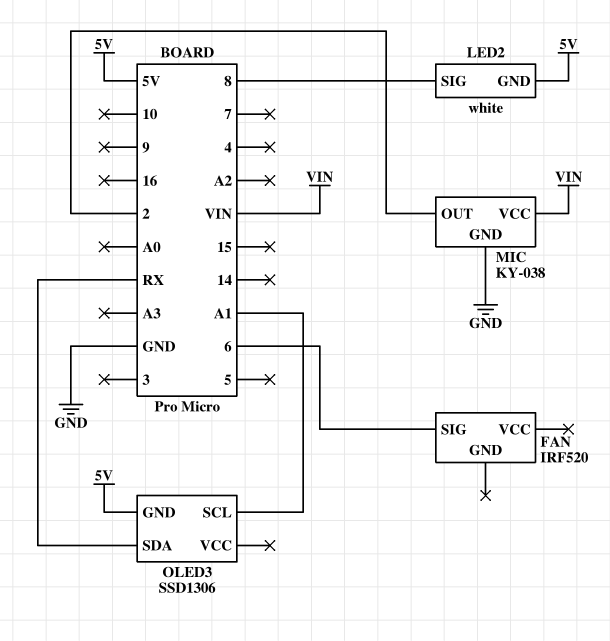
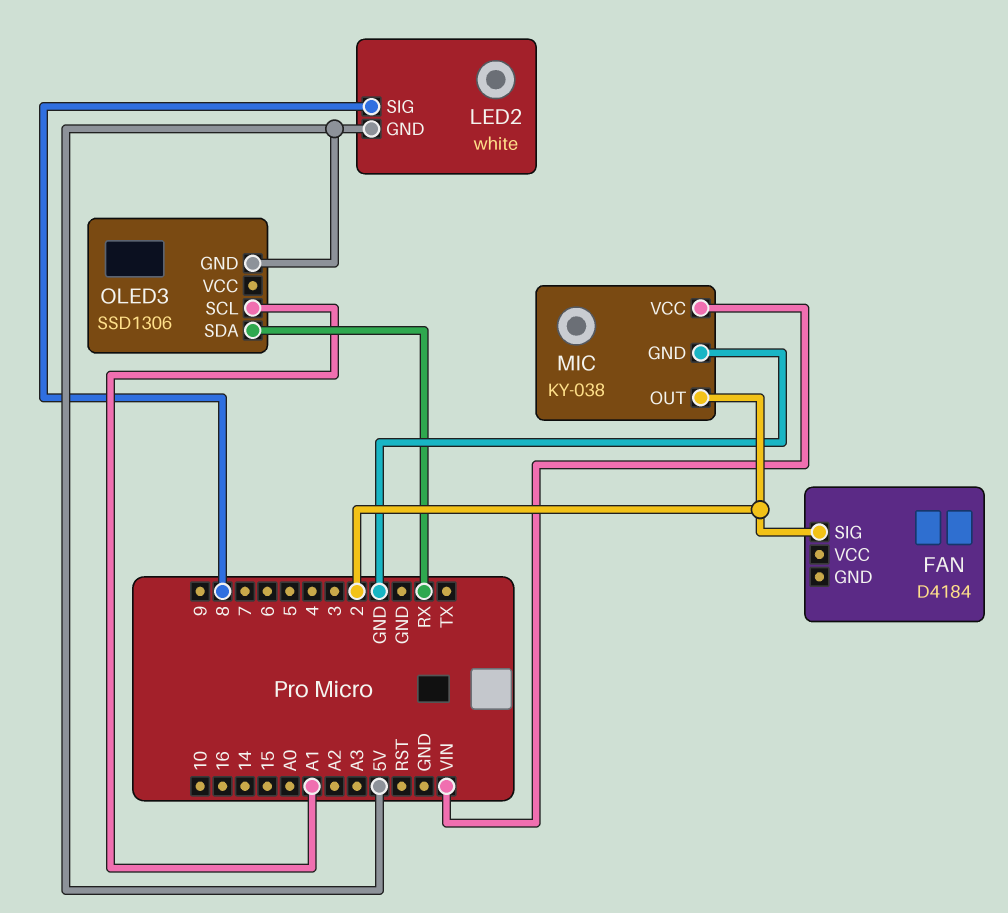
FAN: IRF520 -> D4184
FAN pin SIG: 6 -> 2

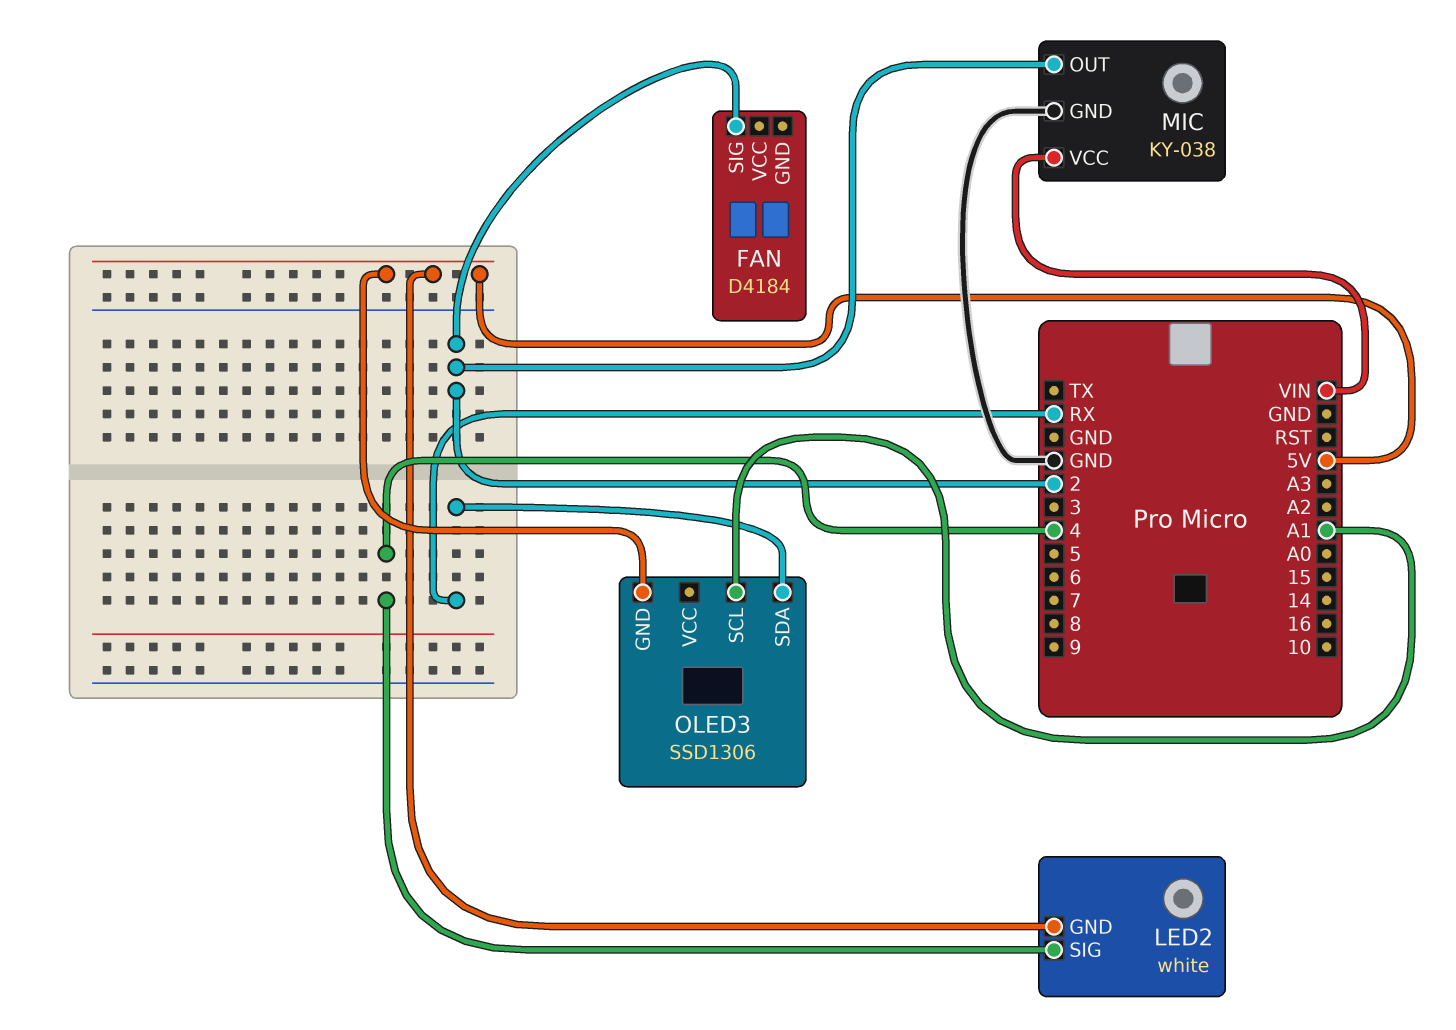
LED2 pin SIG: 8 -> 4

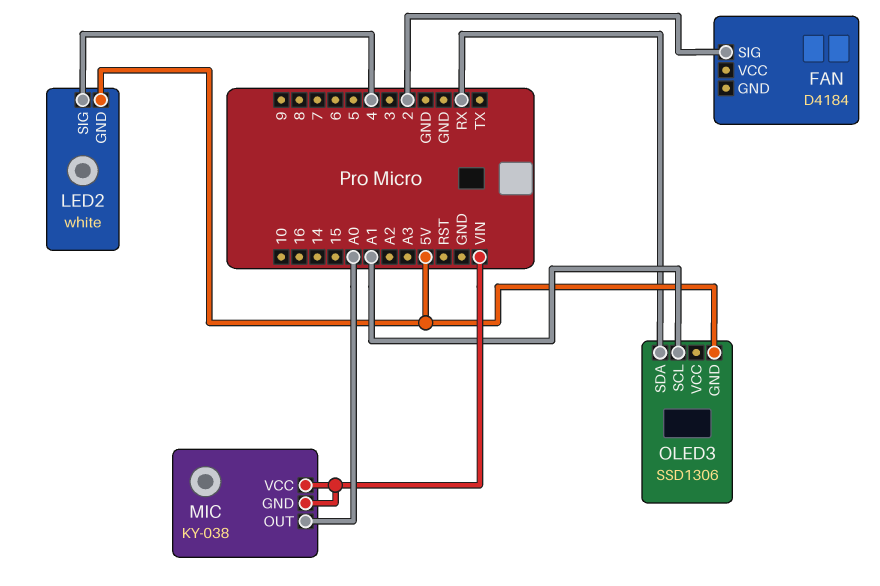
MIC pin GND: GND -> VIN
MIC pin OUT: 2 -> A0

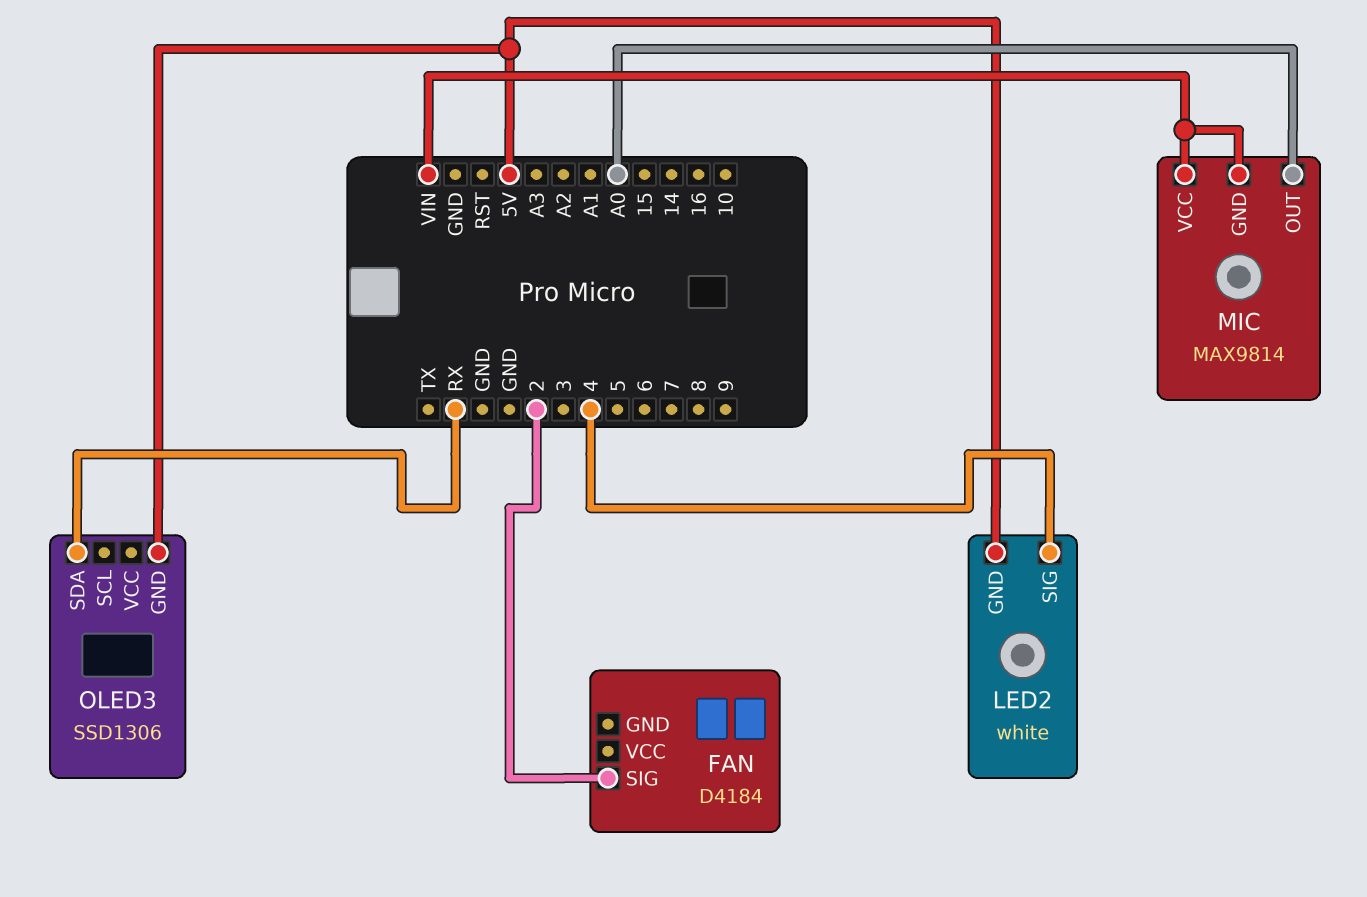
MIC: KY-038 -> MAX9814
OLED3 pin SCL: A1 -> none

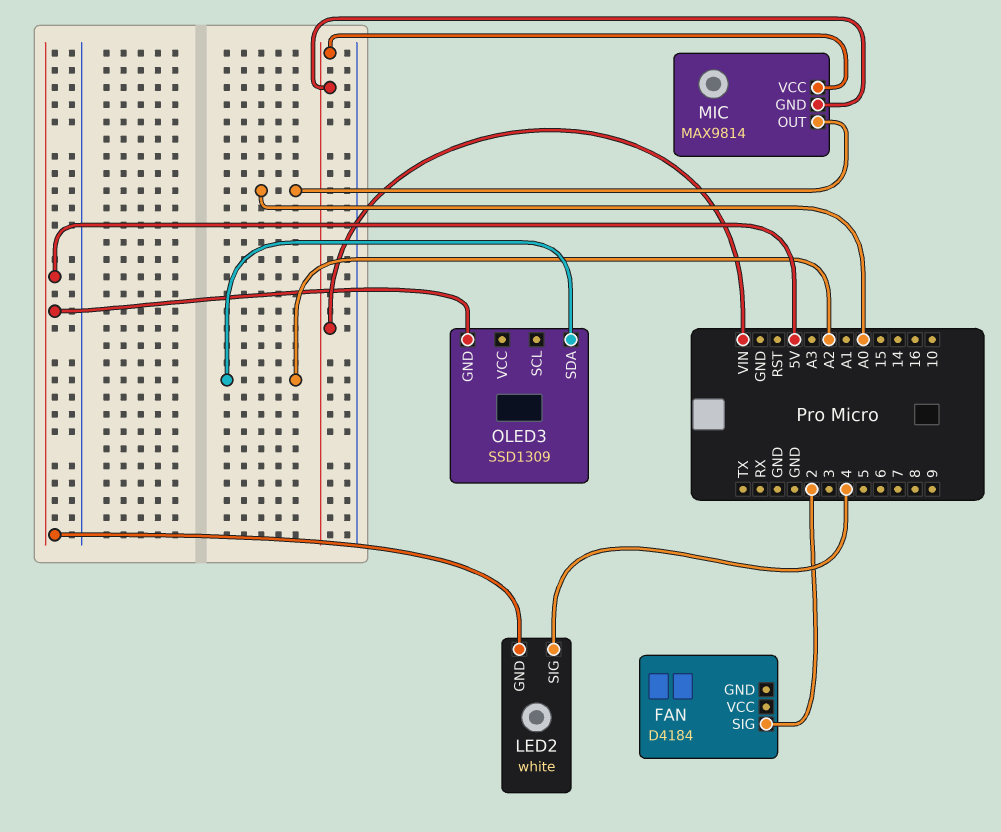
OLED3: SSD1306 -> SSD1309
OLED3 pin SDA: RX -> A2

